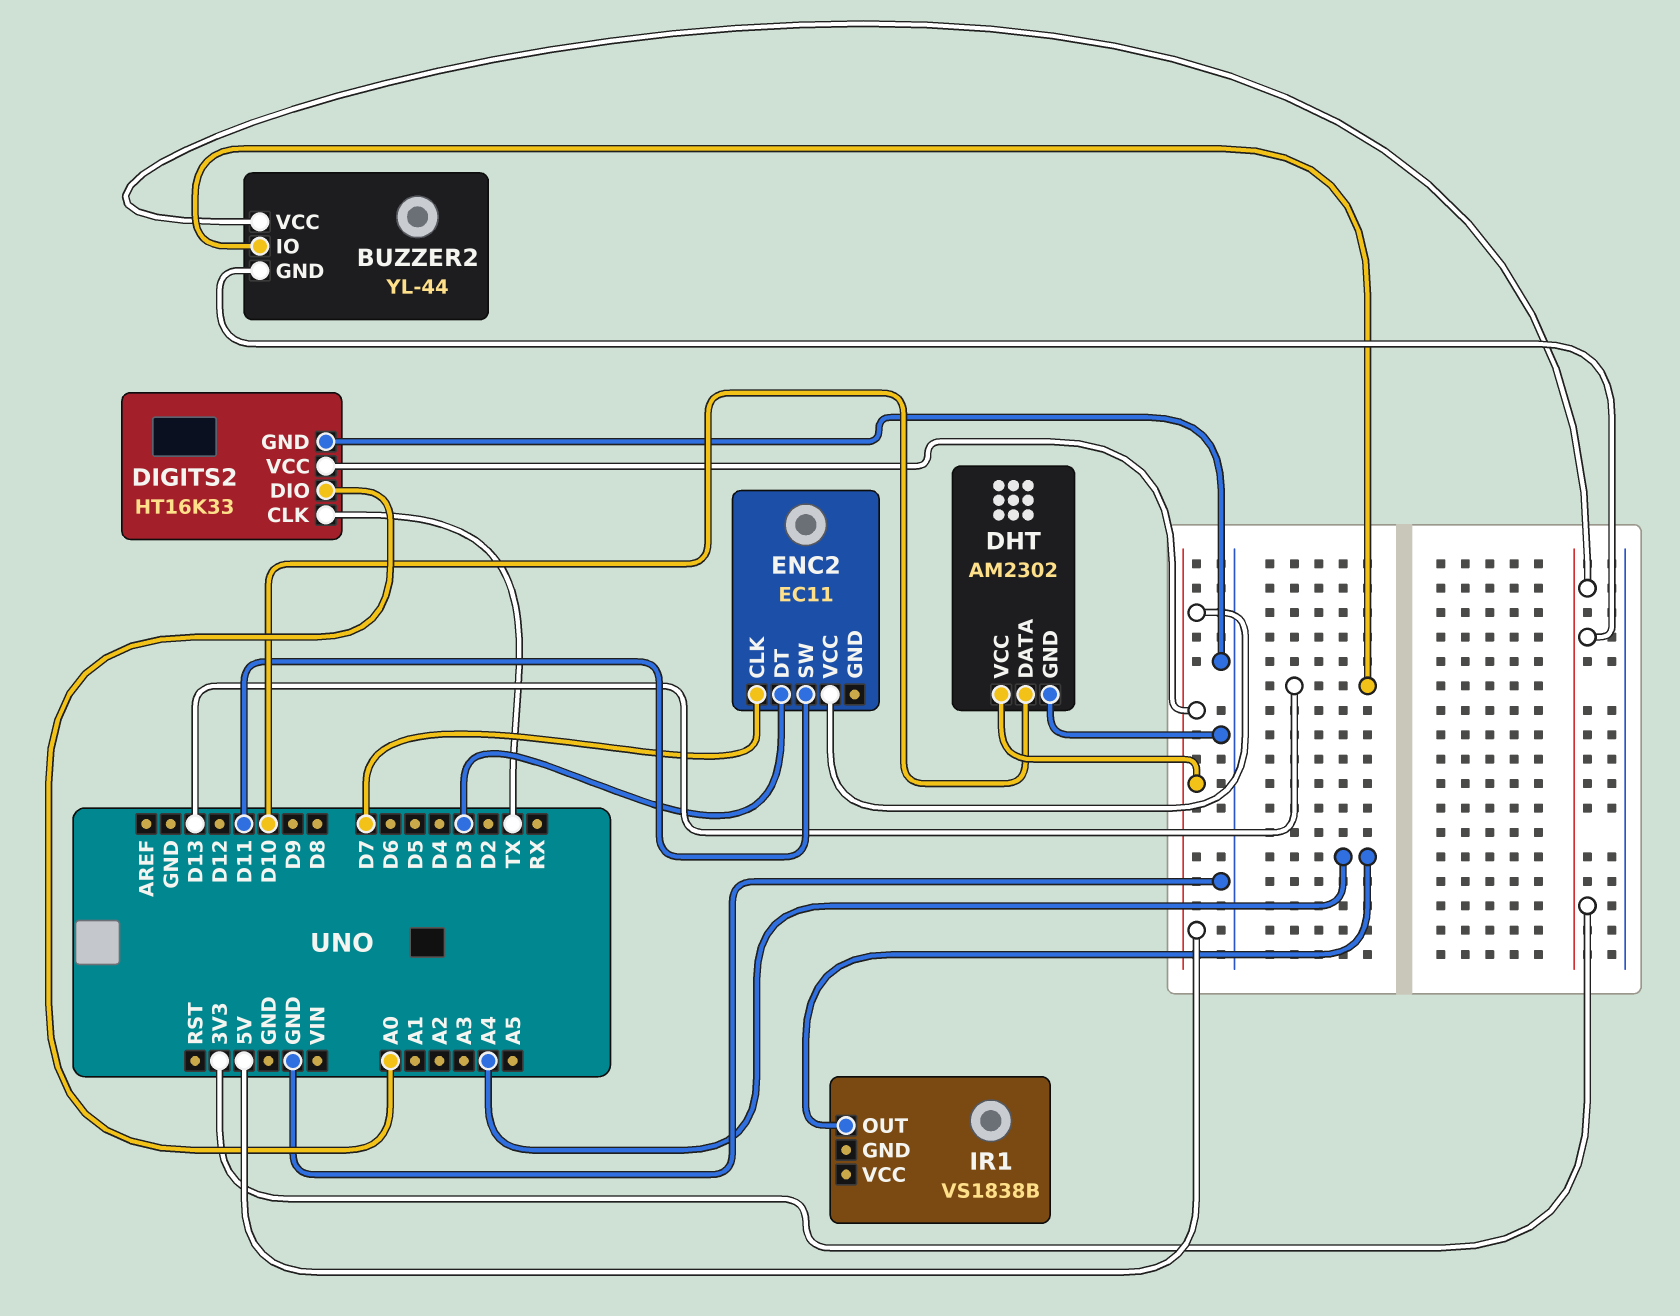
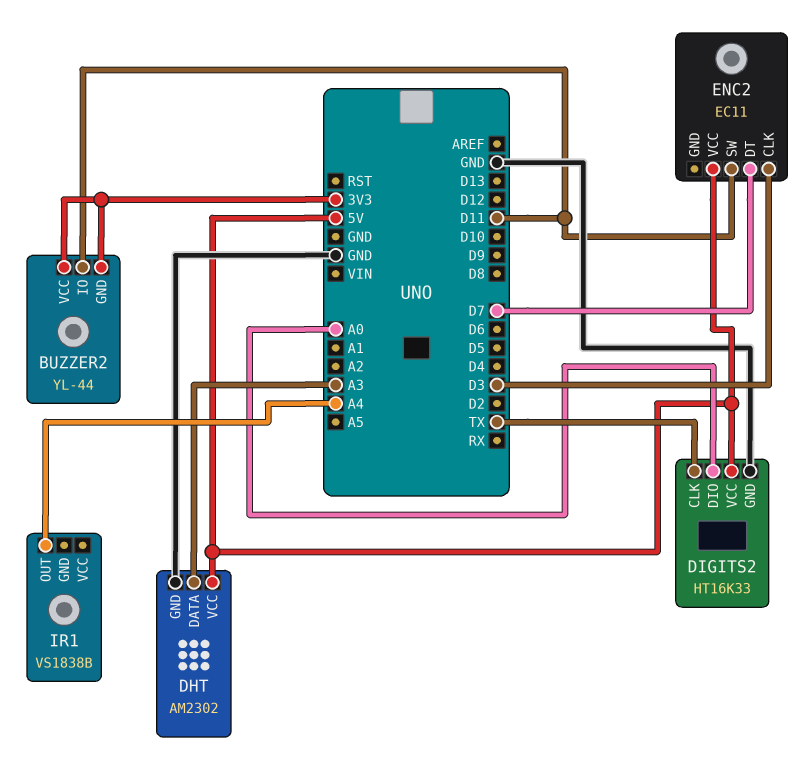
BUZZER2 pin IO: D13 -> D11
DHT pin DATA: D10 -> A3
ENC2 pin CLK: D7 -> D3
ENC2 pin DT: D3 -> D7

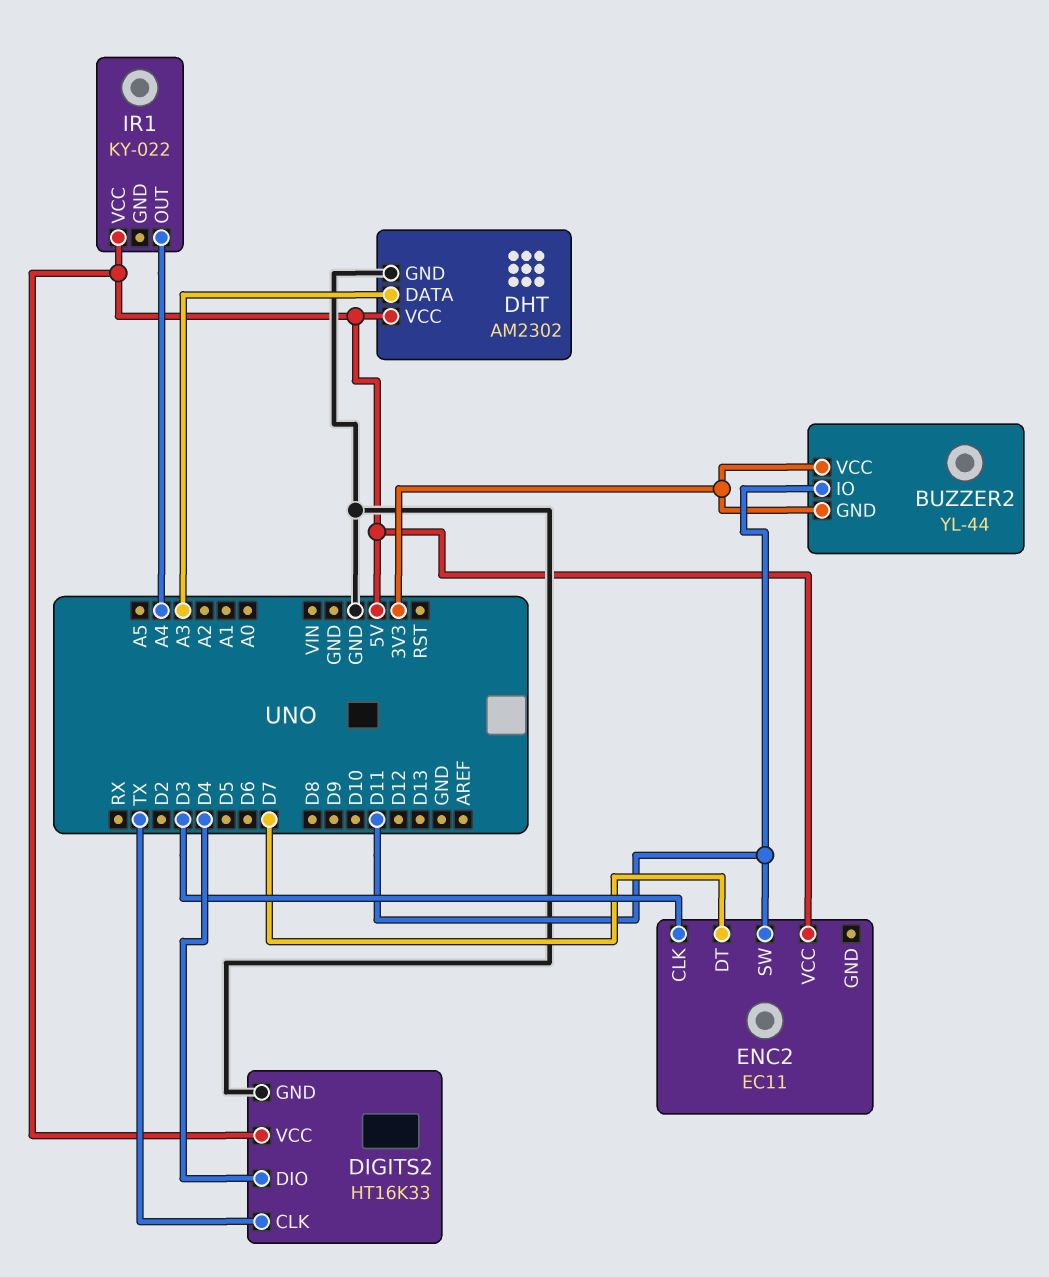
DIGITS2 pin DIO: A0 -> D4
IR1: VS1838B -> KY-022
IR1 pin VCC: none -> 5V

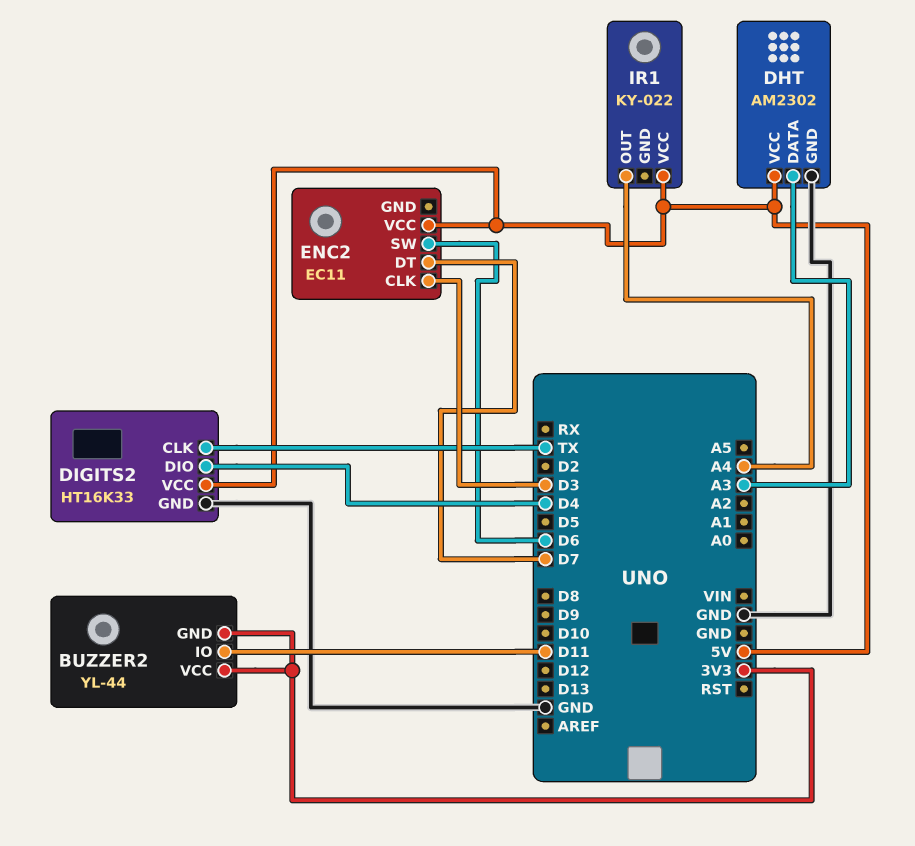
ENC2 pin SW: D11 -> D6

